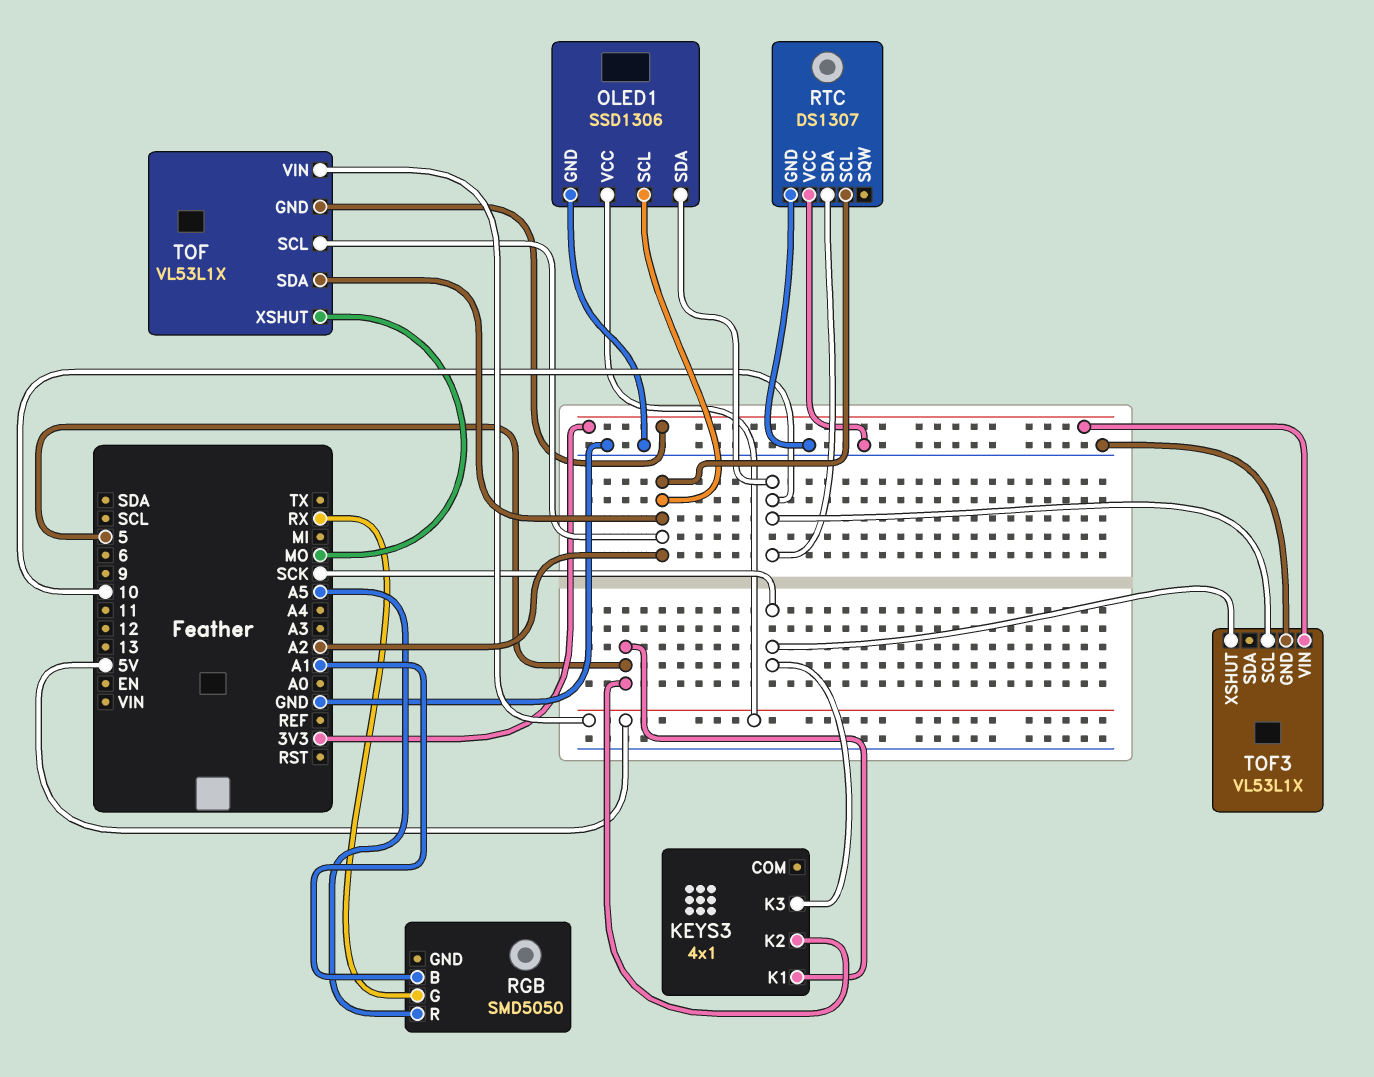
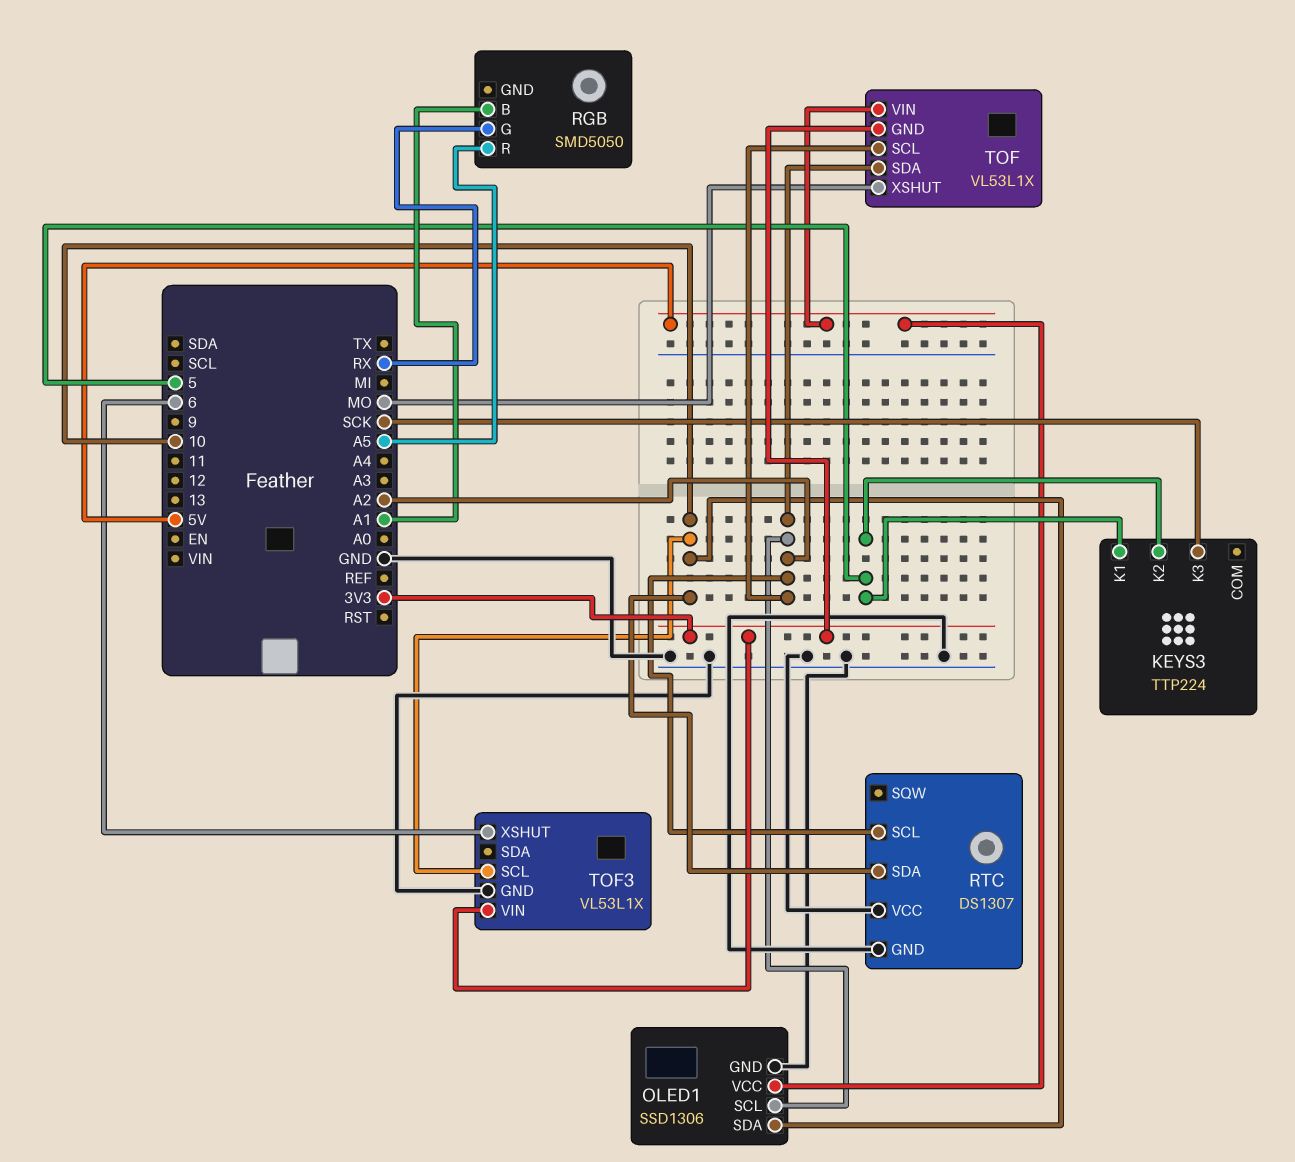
KEYS3: 4x1 -> TTP224
TOF3 pin XSHUT: SCK -> 6

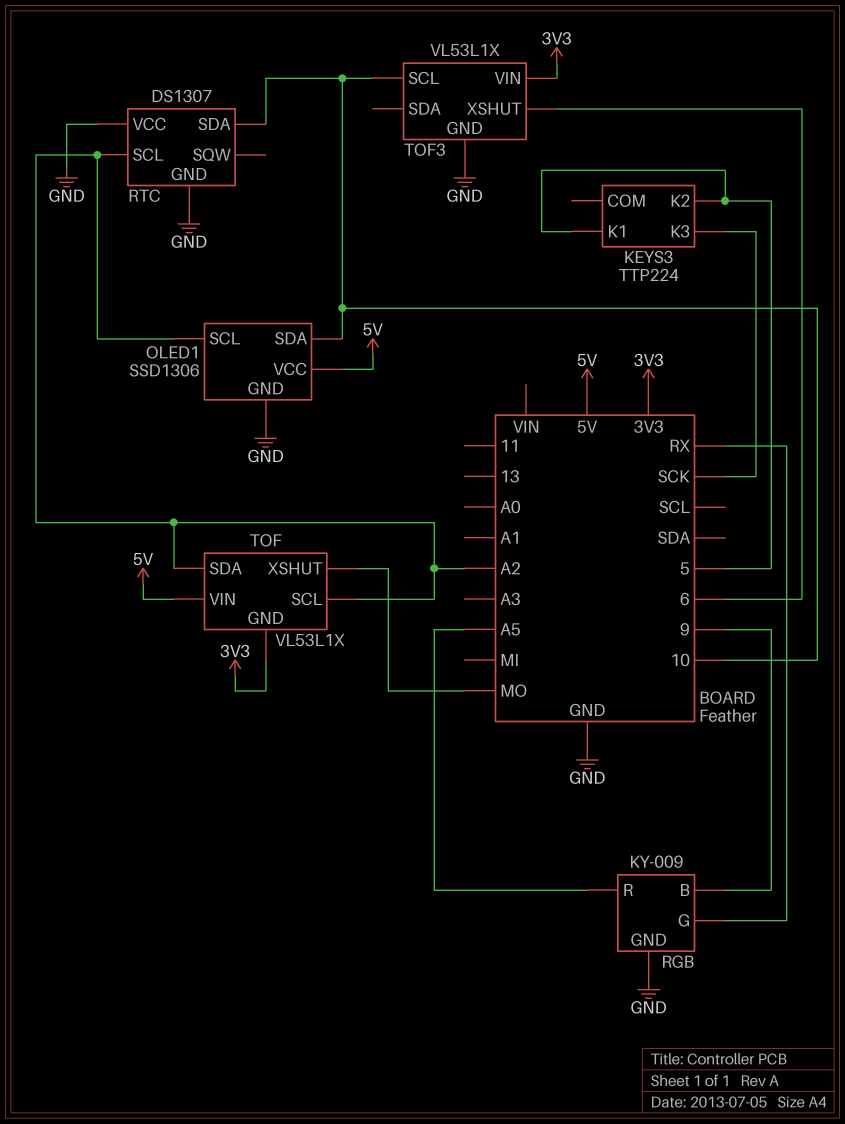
RGB: SMD5050 -> KY-009
RGB pin B: A1 -> 9
RGB pin GND: none -> GND

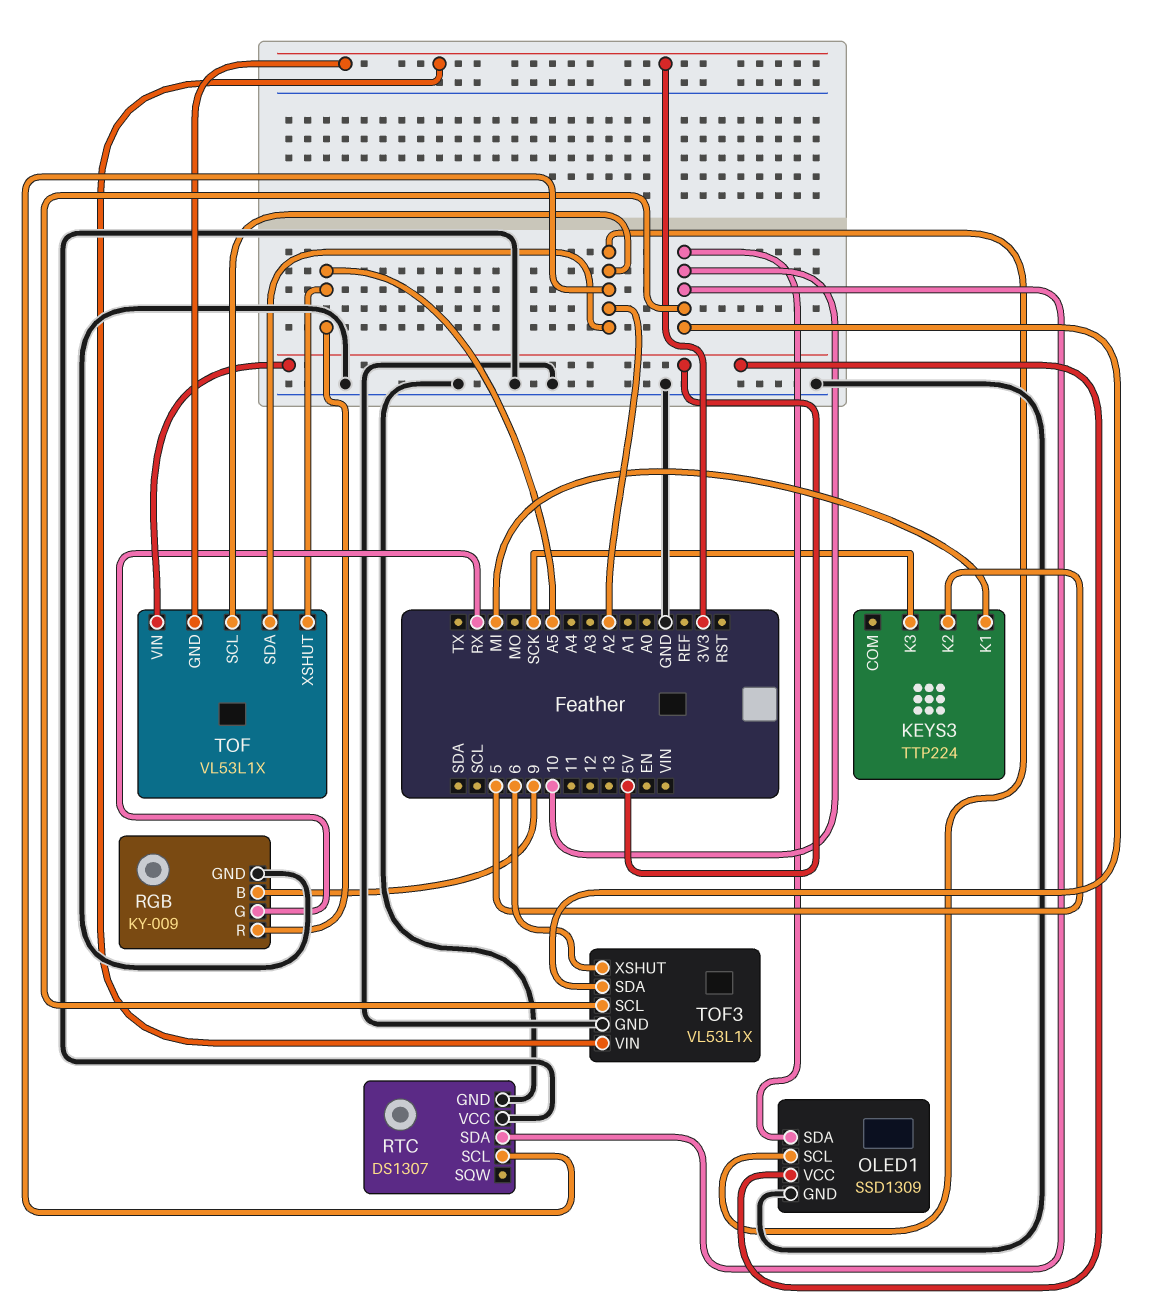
KEYS3 pin K1: 5 -> MI
OLED1: SSD1306 -> SSD1309
TOF pin XSHUT: MO -> A5
TOF3 pin SDA: none -> 10

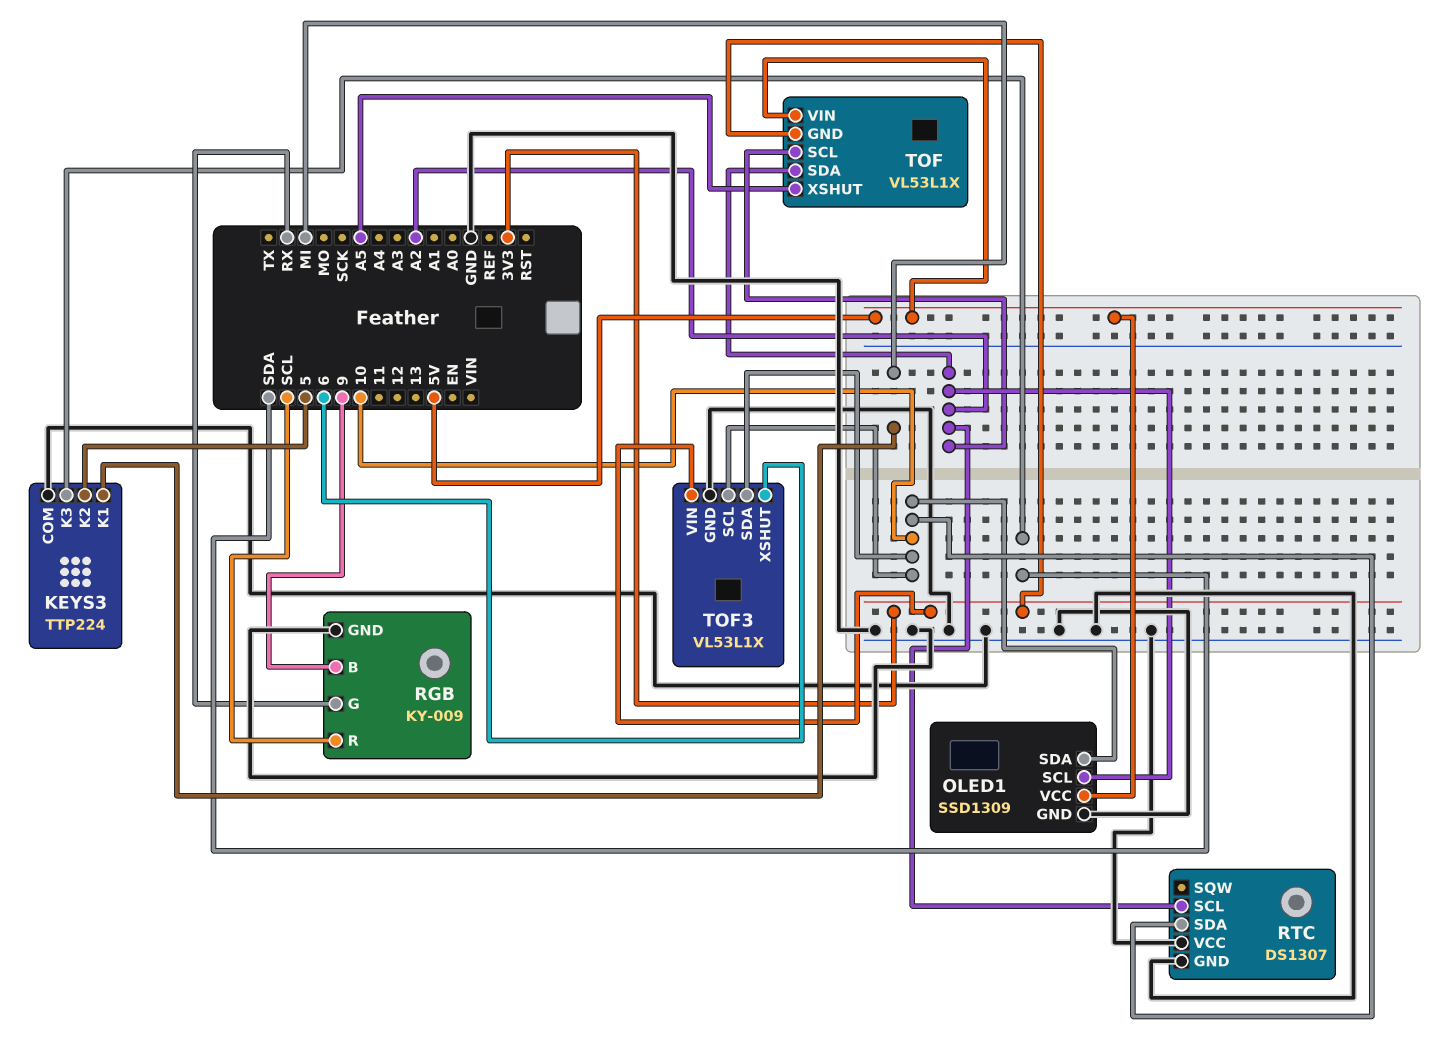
KEYS3 pin COM: none -> GND
KEYS3 pin K3: SCK -> SDA
RGB pin R: A5 -> SCL

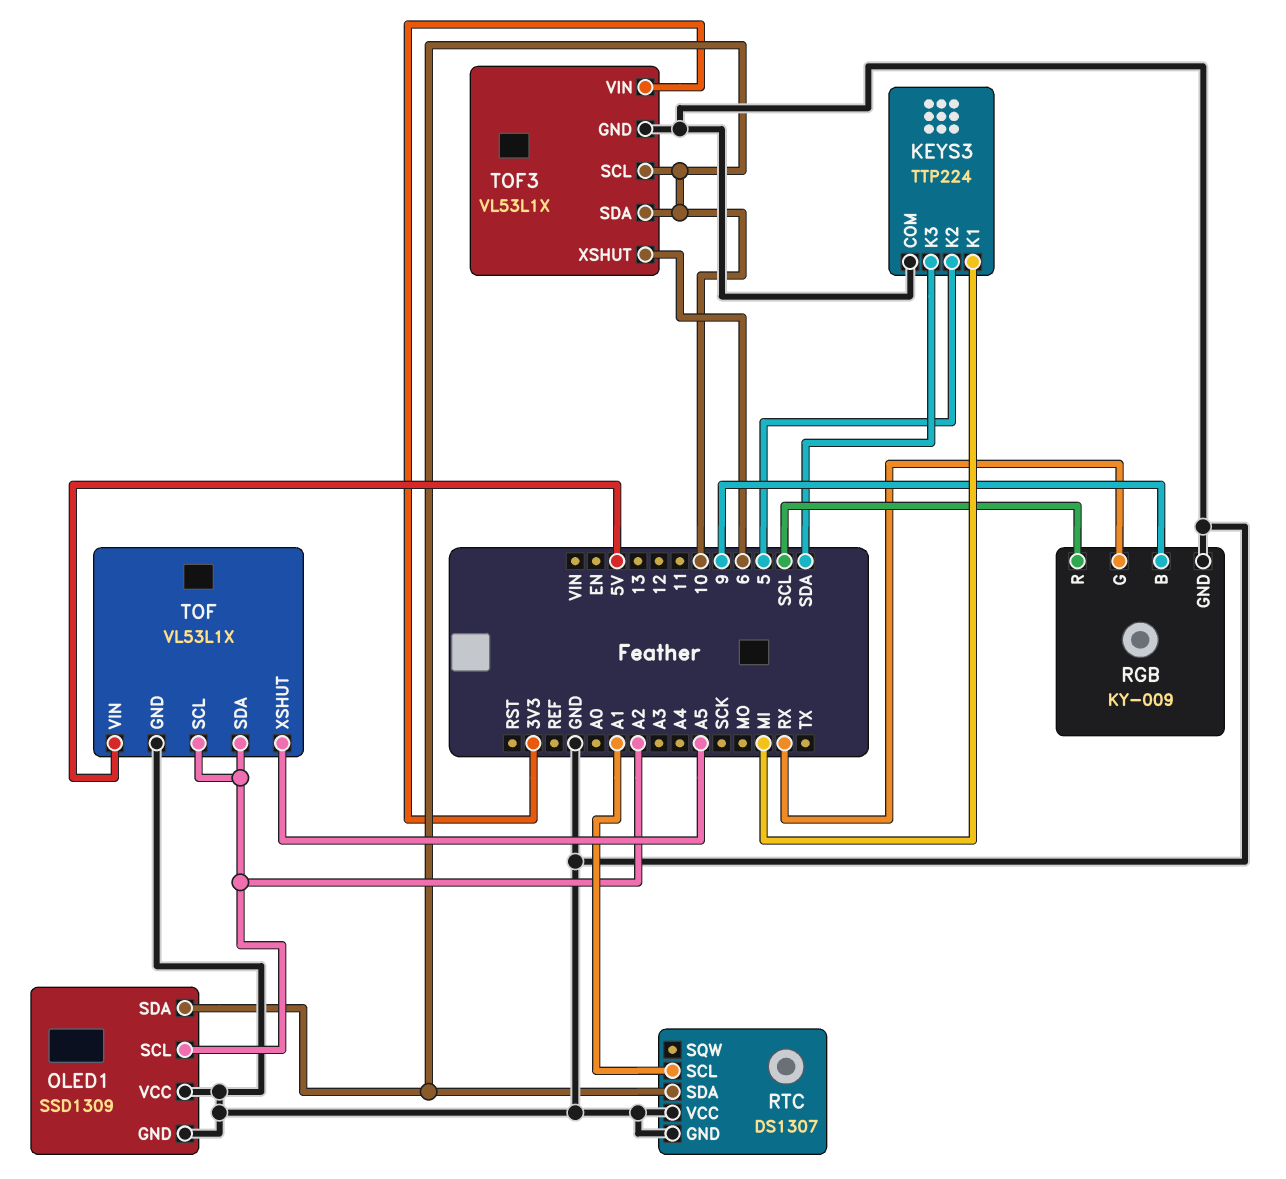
OLED1 pin VCC: 5V -> GND
RTC pin SCL: A2 -> A1
TOF pin GND: 3V3 -> GND

